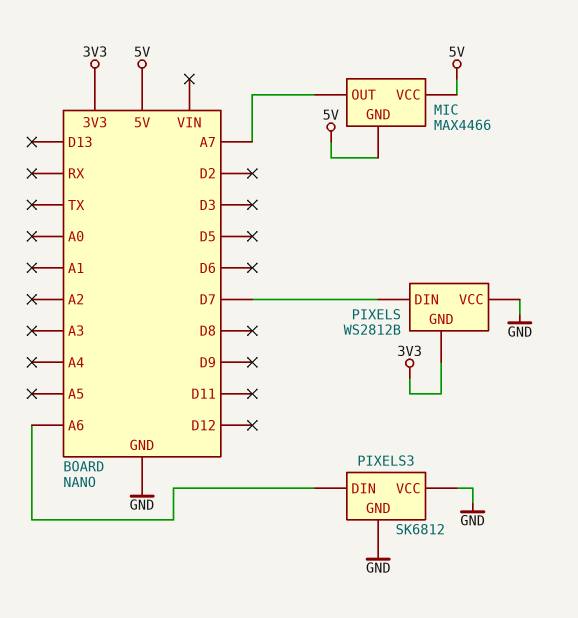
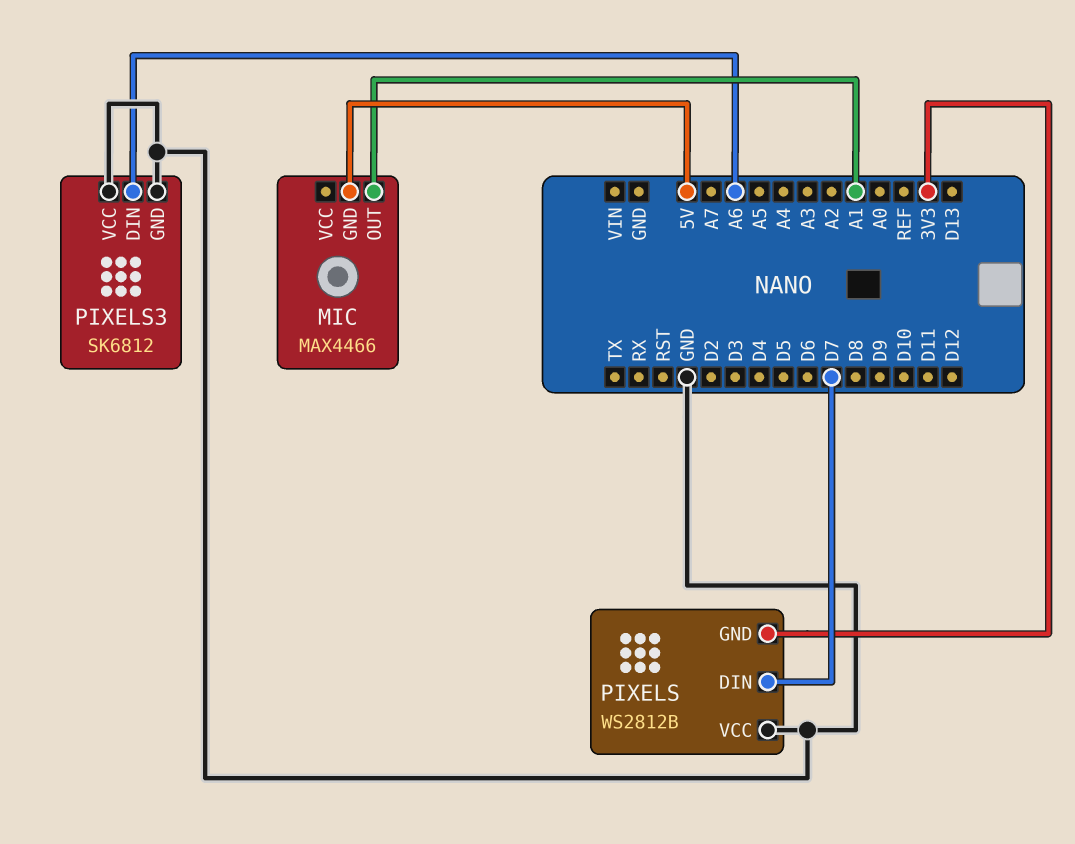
MIC pin OUT: A7 -> A1
MIC pin VCC: 5V -> none

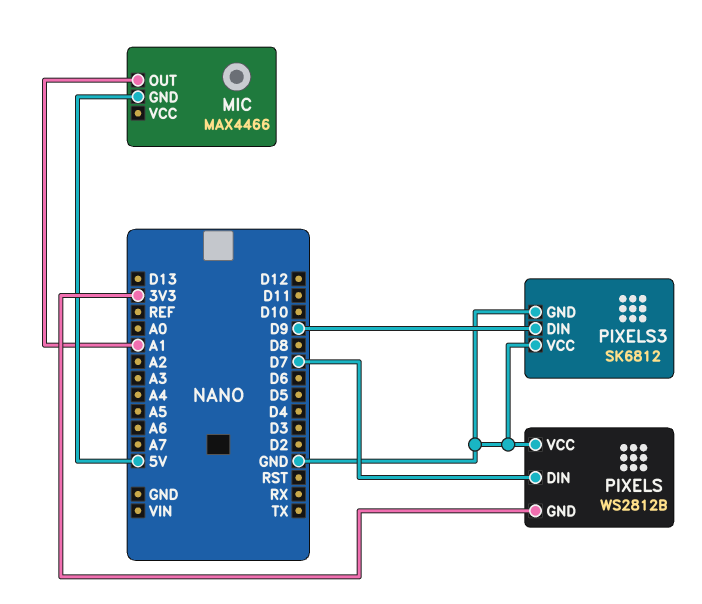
PIXELS3 pin DIN: A6 -> D9

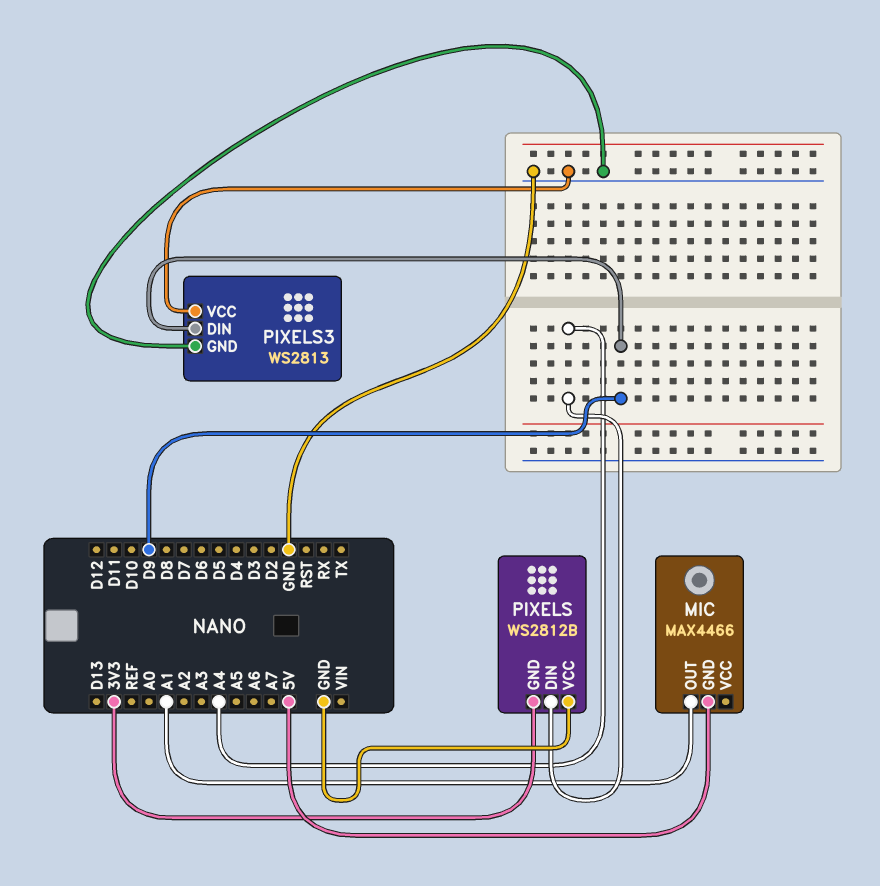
PIXELS pin DIN: D7 -> A4
PIXELS3: SK6812 -> WS2813

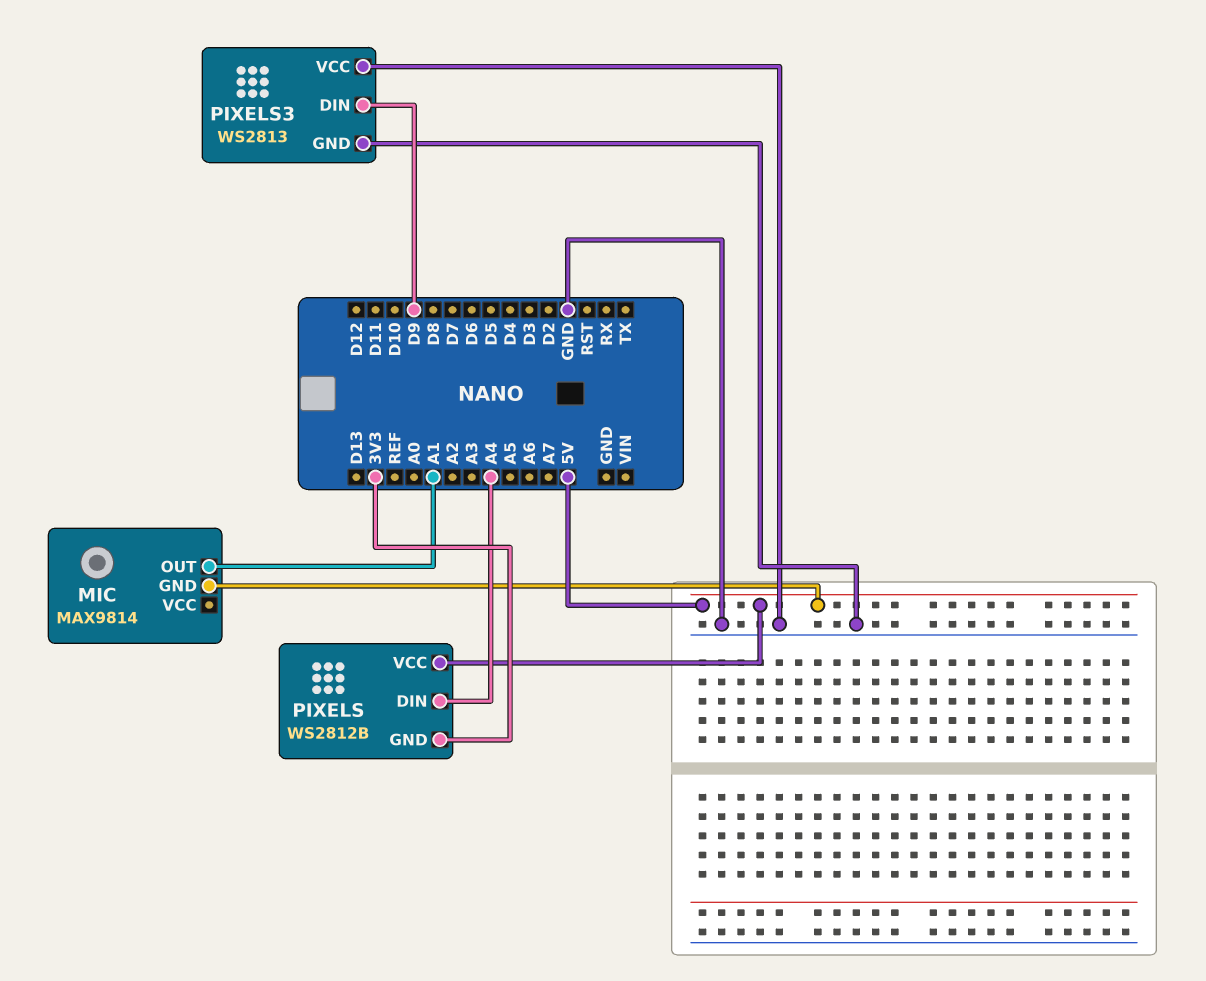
MIC: MAX4466 -> MAX9814
PIXELS pin VCC: GND -> 5V

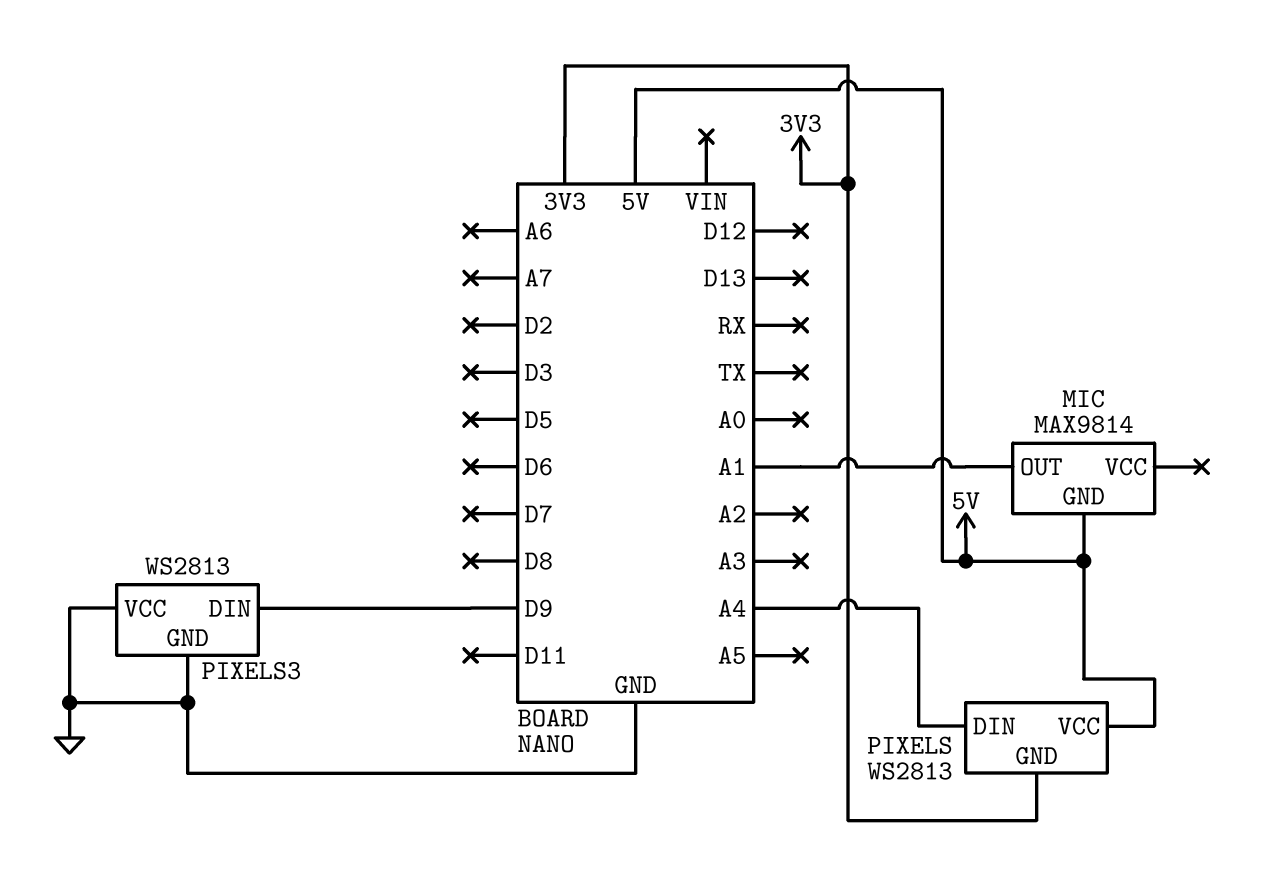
PIXELS: WS2812B -> WS2813

